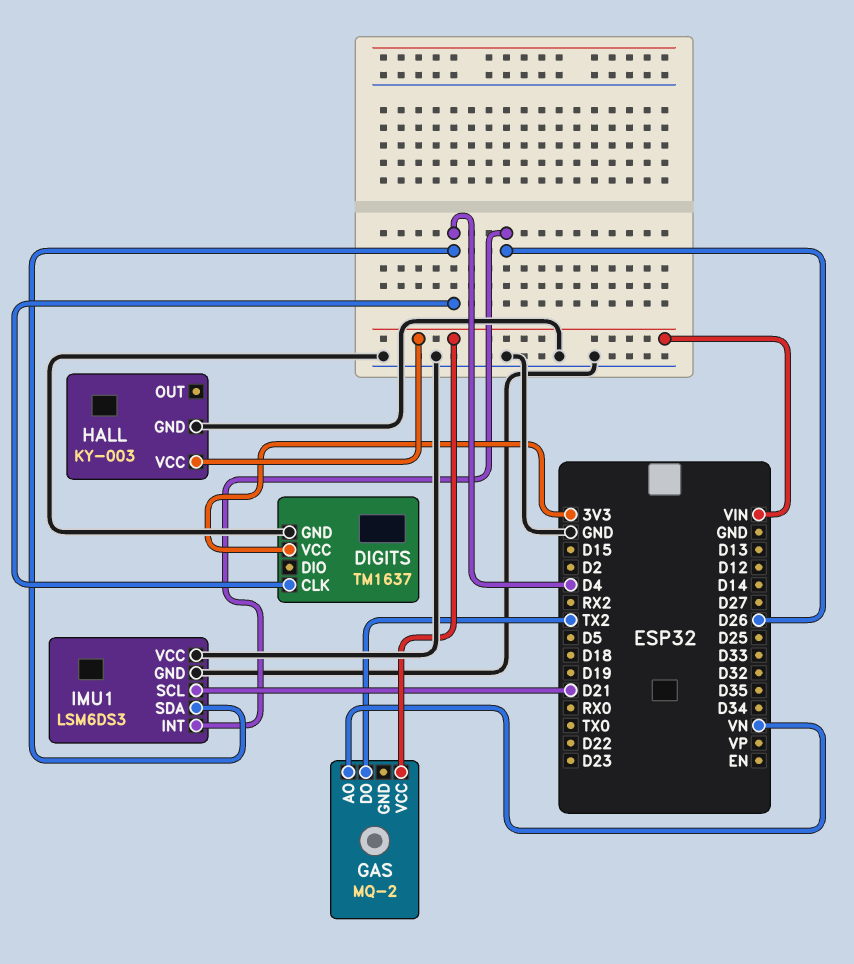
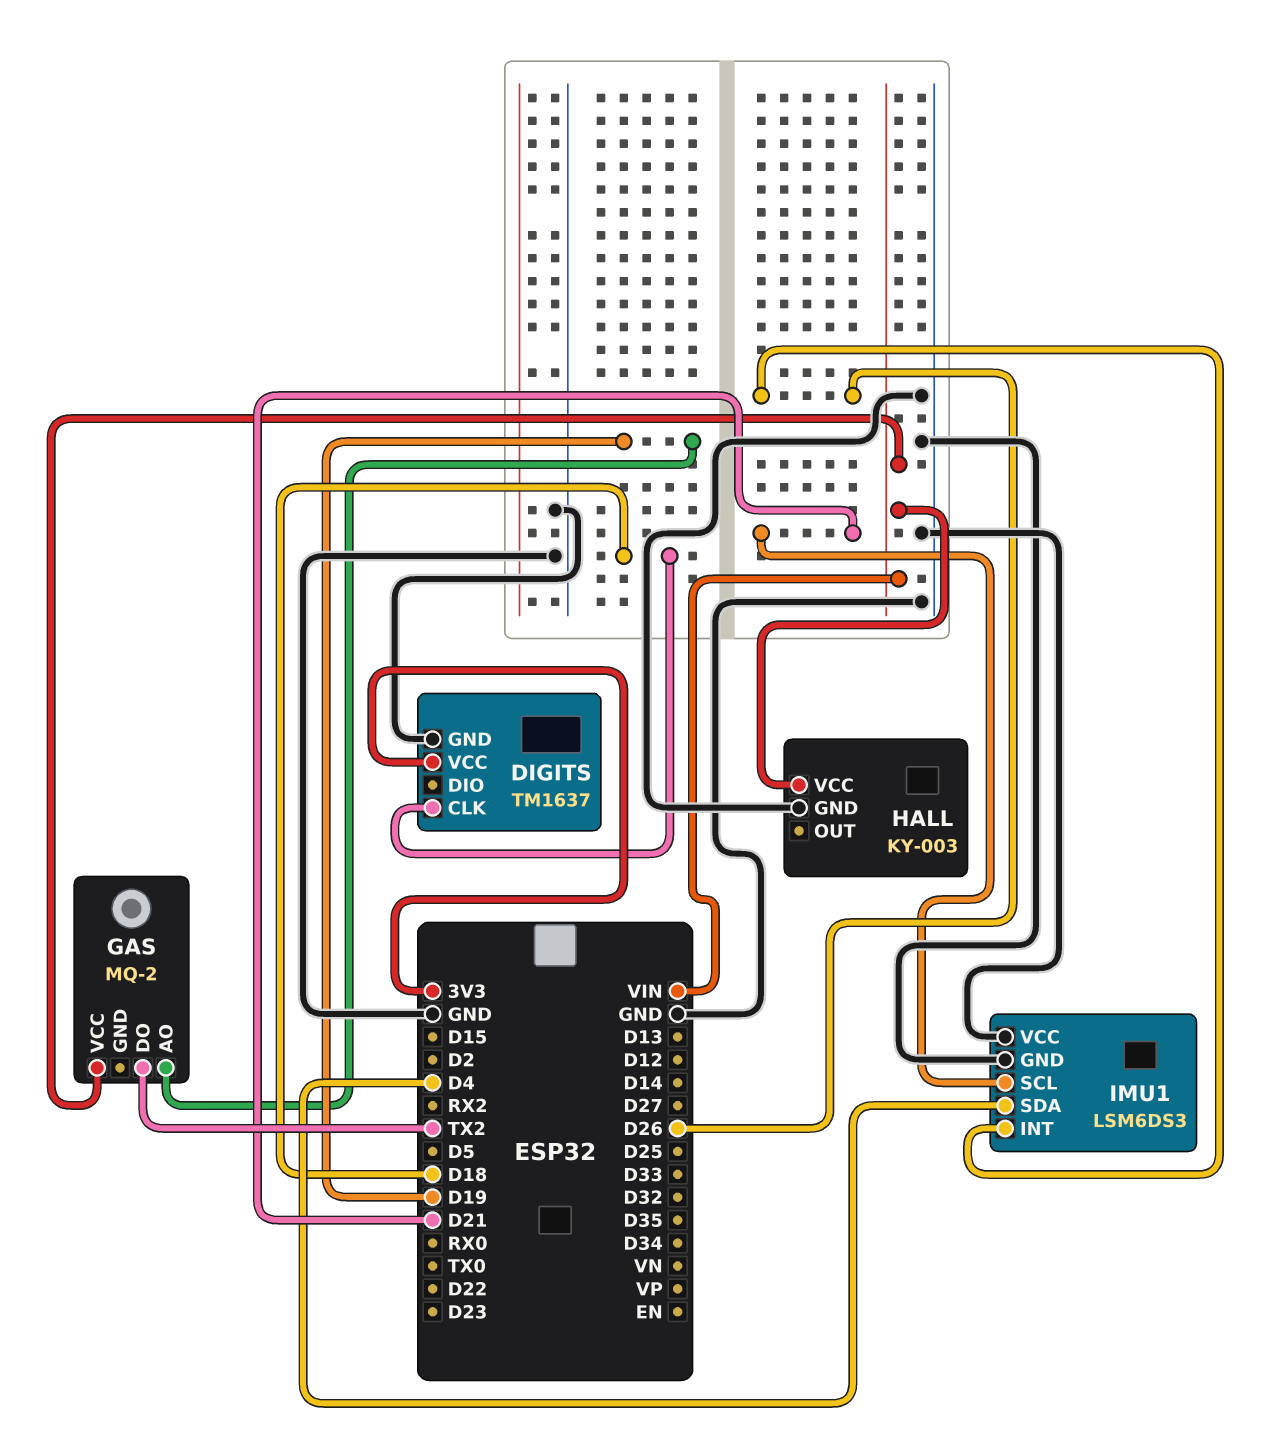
DIGITS pin CLK: D4 -> D18
GAS pin AO: VN -> D19

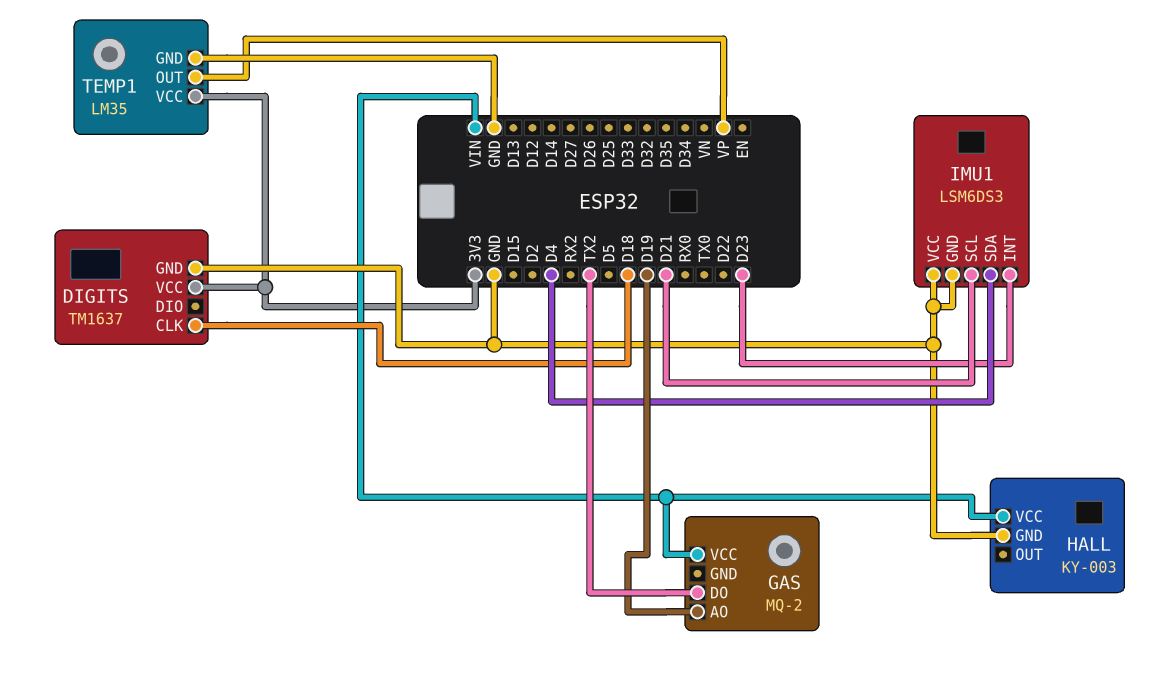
IMU1 pin INT: D26 -> D23
TEMP1: none -> LM35
TEMP1 pin GND: none -> GND
TEMP1 pin OUT: none -> VP
TEMP1 pin VCC: none -> 3V3

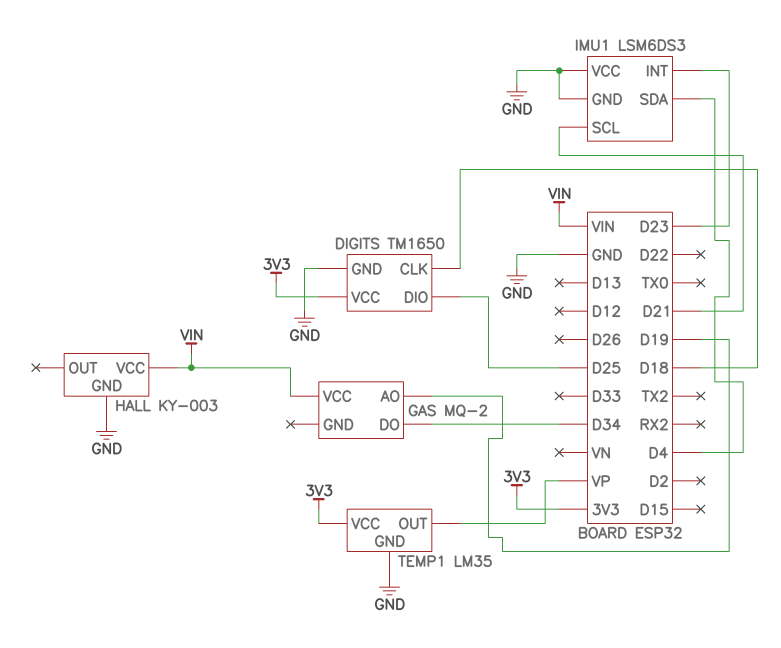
DIGITS: TM1637 -> TM1650
DIGITS pin DIO: none -> D25
GAS pin DO: TX2 -> D34

